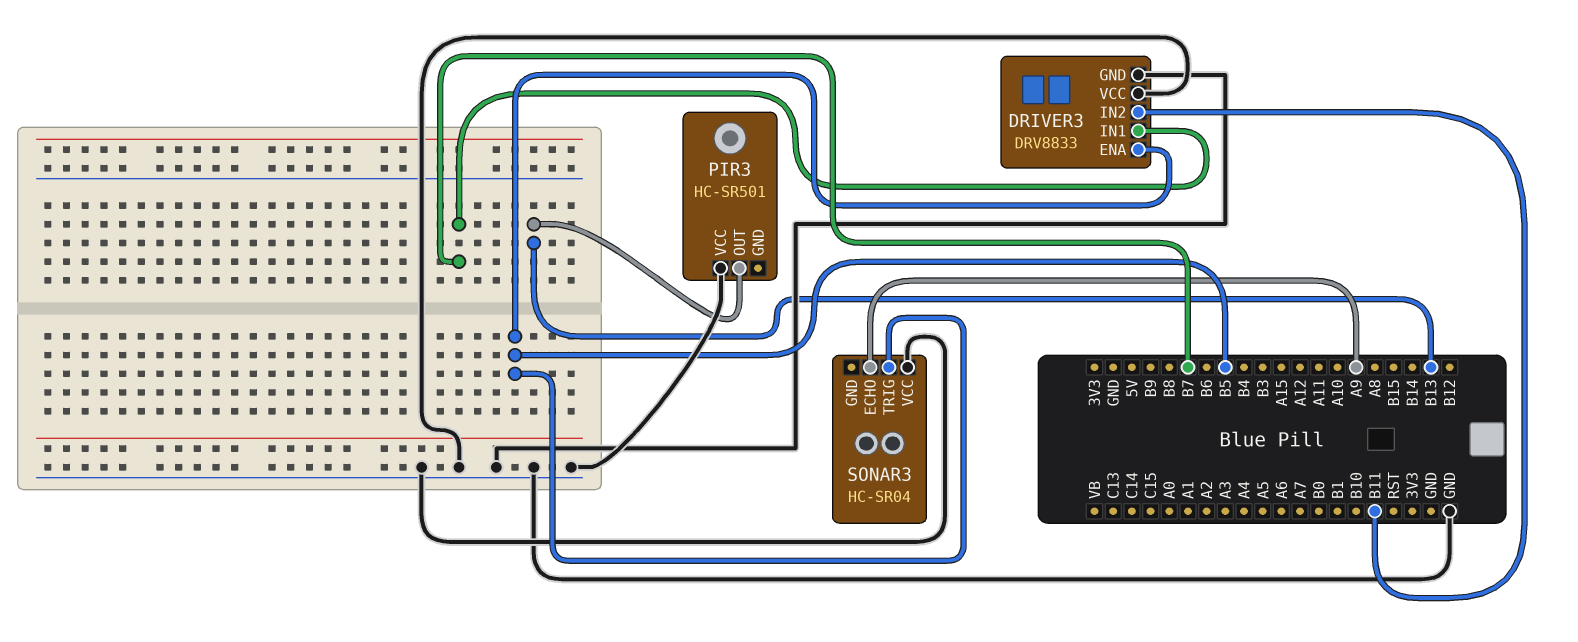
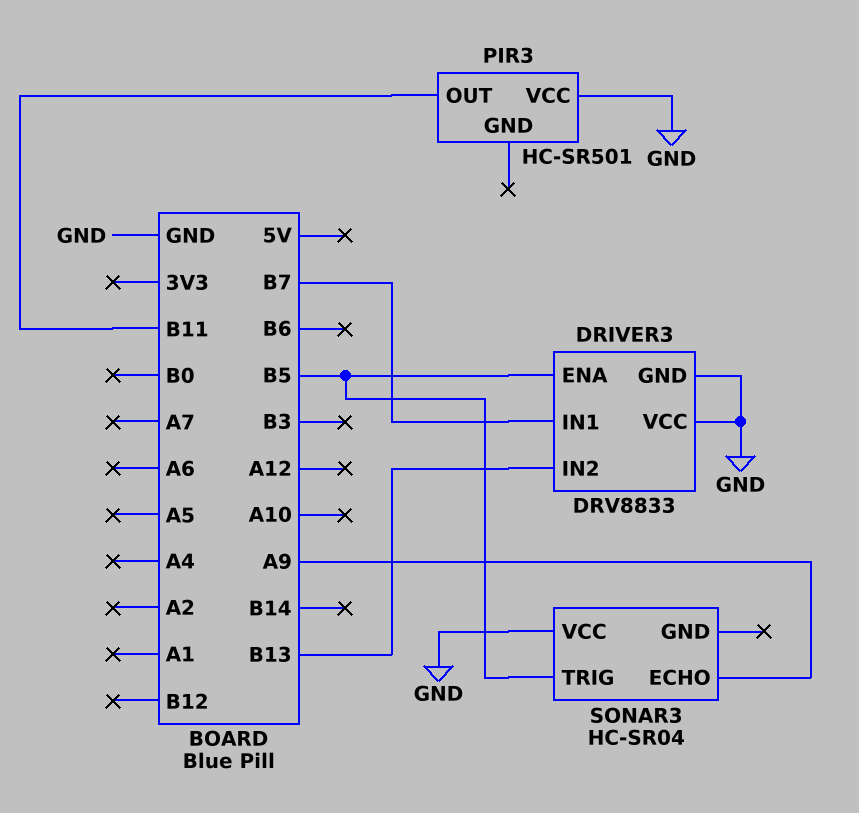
DRIVER3 pin IN2: B11 -> B13
PIR3 pin OUT: B13 -> B11

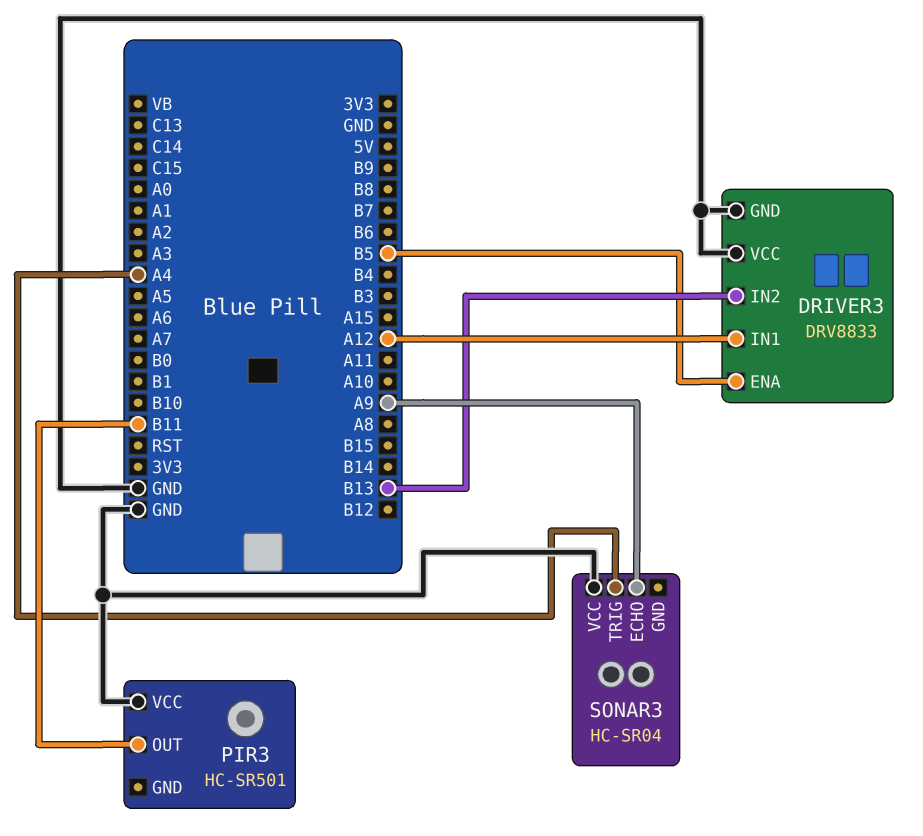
DRIVER3 pin IN1: B7 -> A12
SONAR3 pin TRIG: B5 -> A4

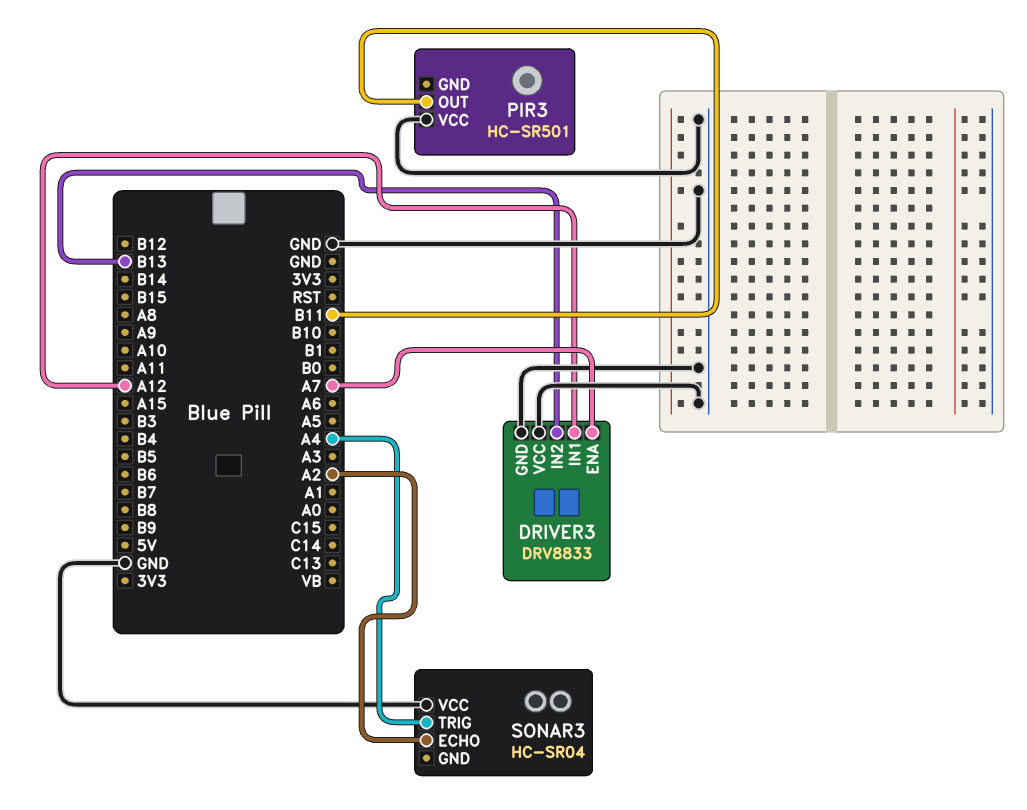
DRIVER3 pin ENA: B5 -> A7
SONAR3 pin ECHO: A9 -> A2

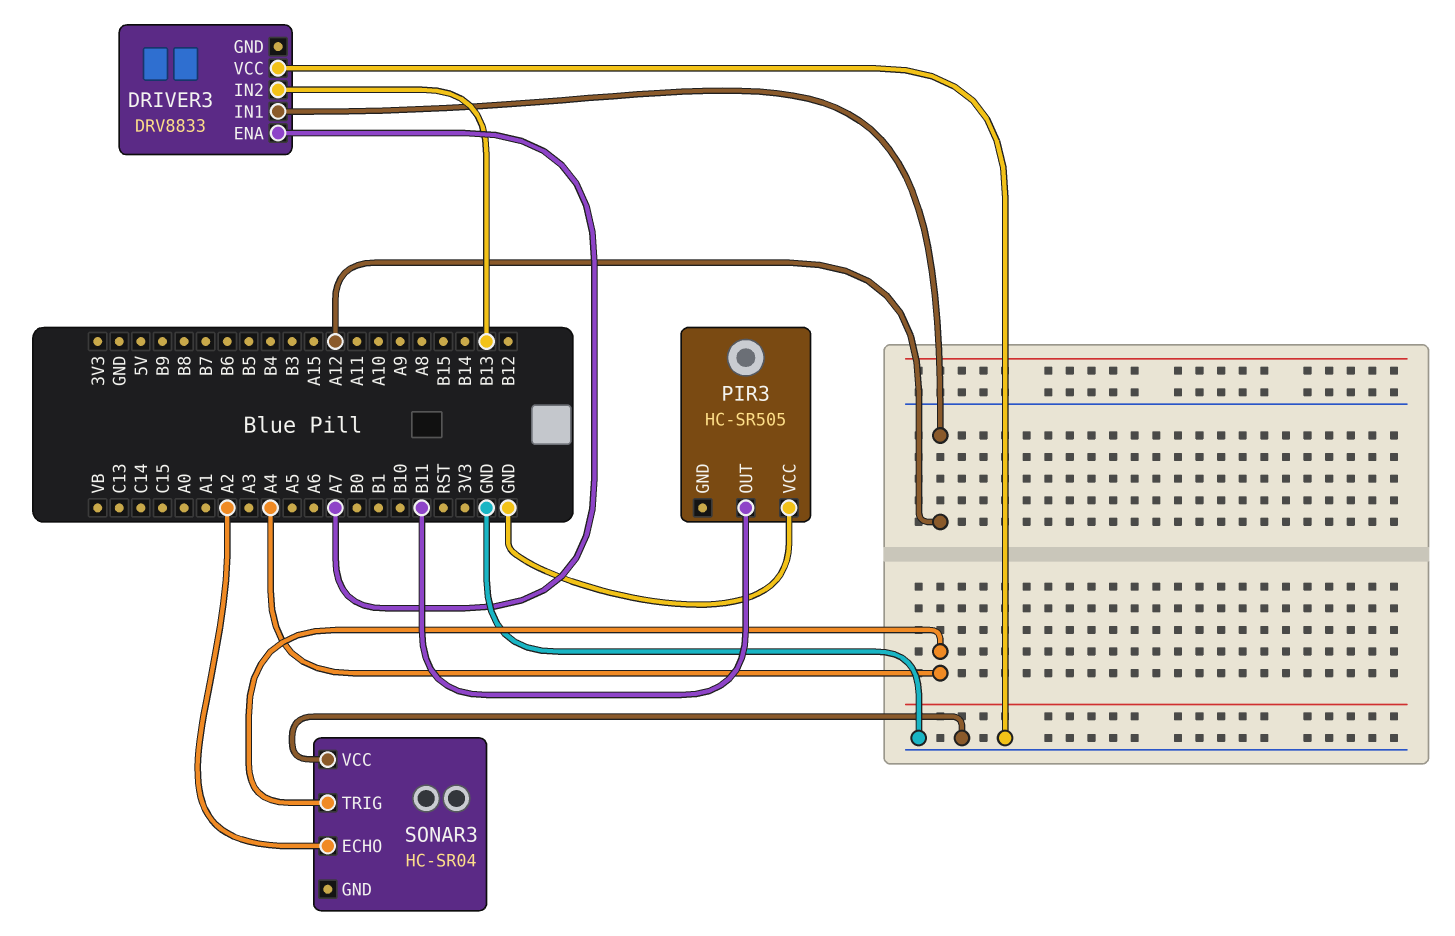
DRIVER3 pin GND: GND -> none
PIR3: HC-SR501 -> HC-SR505

